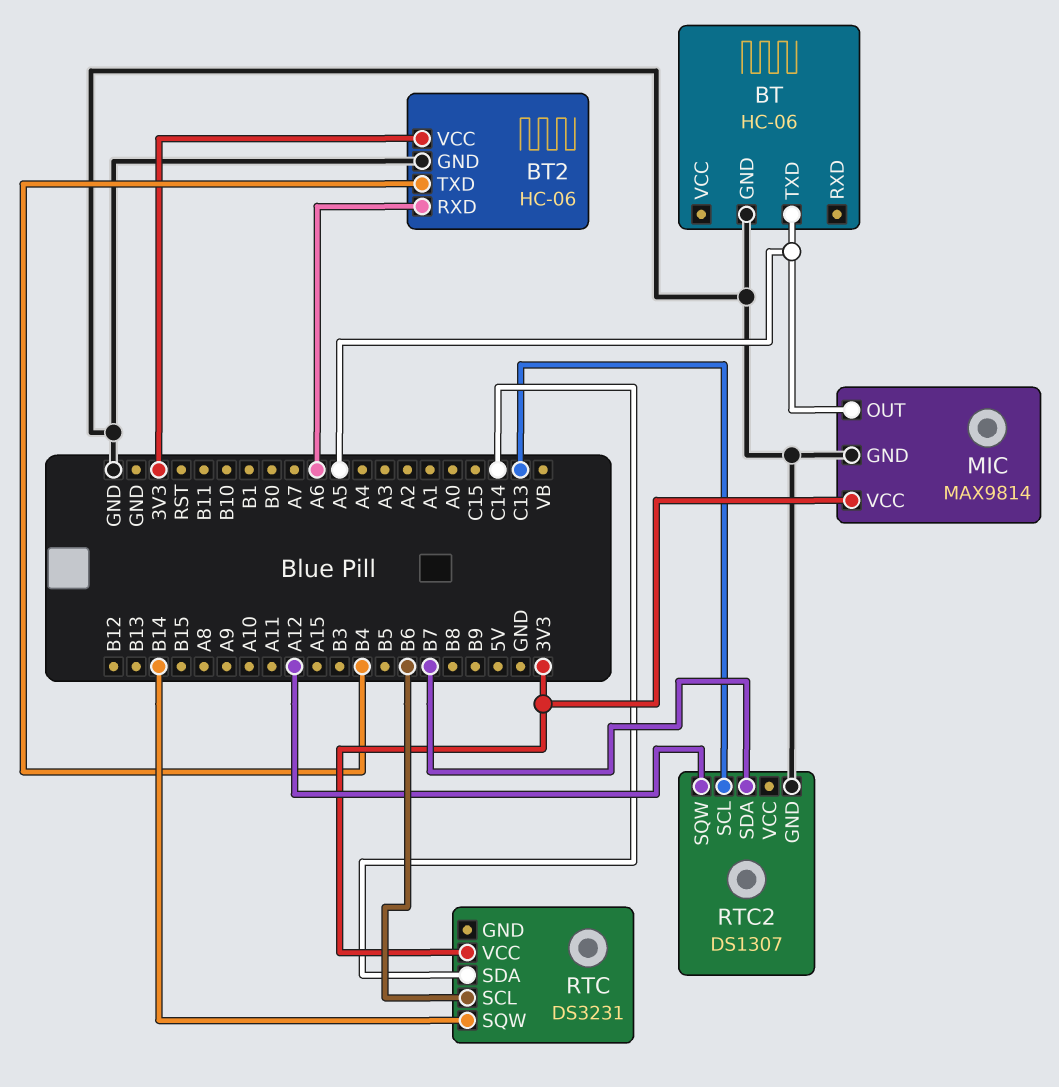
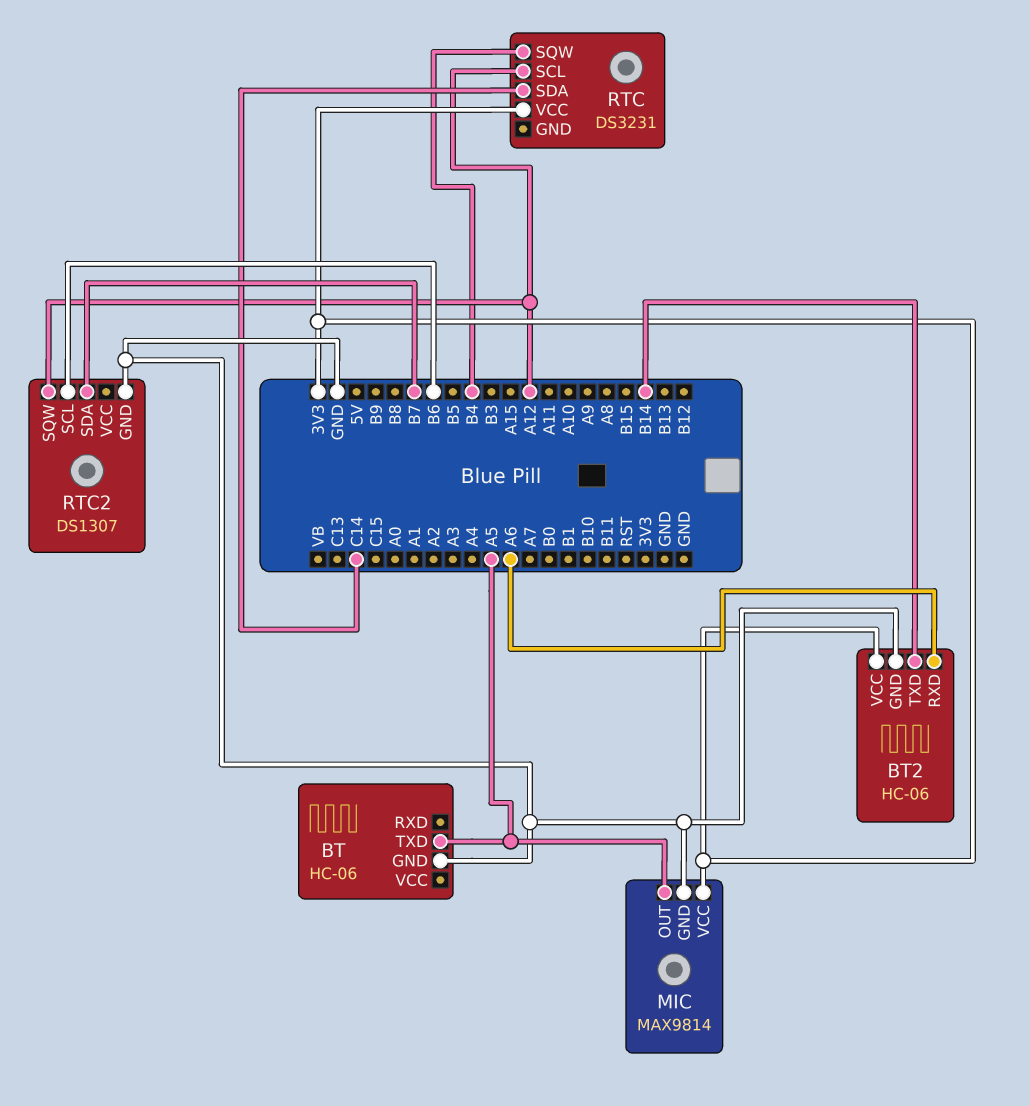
BT2 pin TXD: B4 -> B14
RTC pin SCL: B6 -> A12
RTC pin SQW: B14 -> B4
RTC2 pin SCL: C13 -> B6

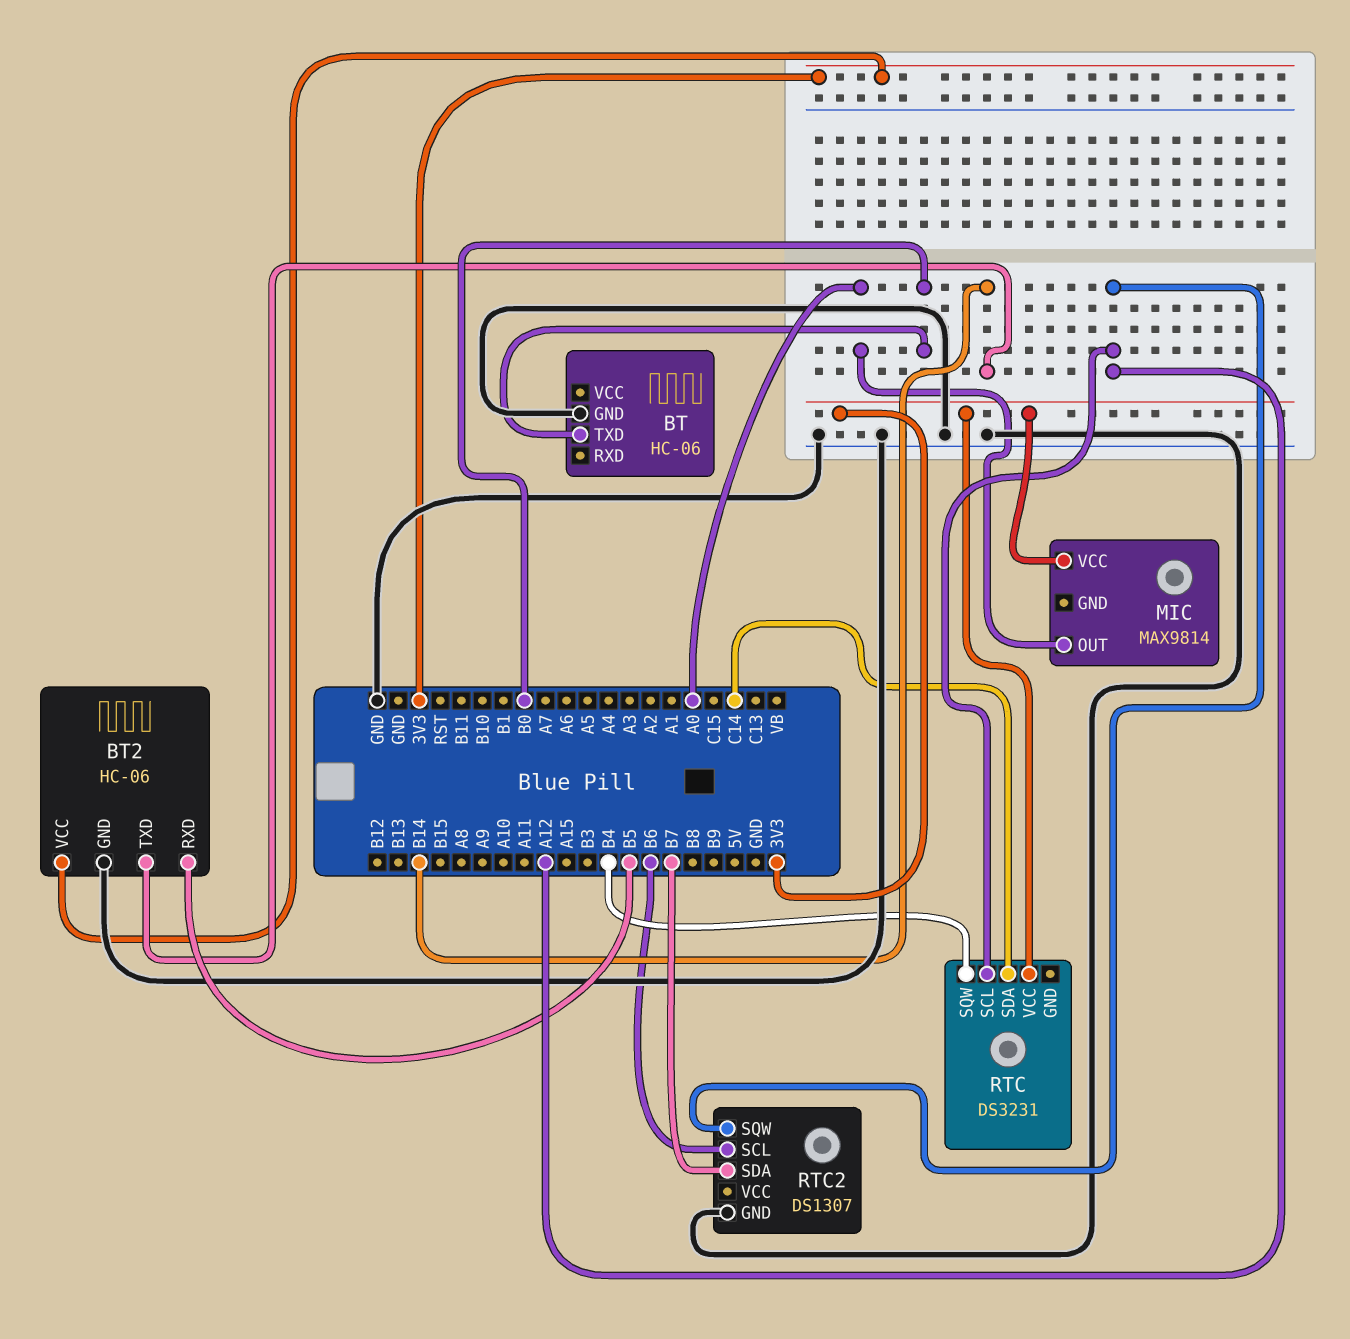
BT pin TXD: A5 -> B0
BT2 pin RXD: A6 -> B5
MIC pin GND: GND -> none
MIC pin OUT: A5 -> A0

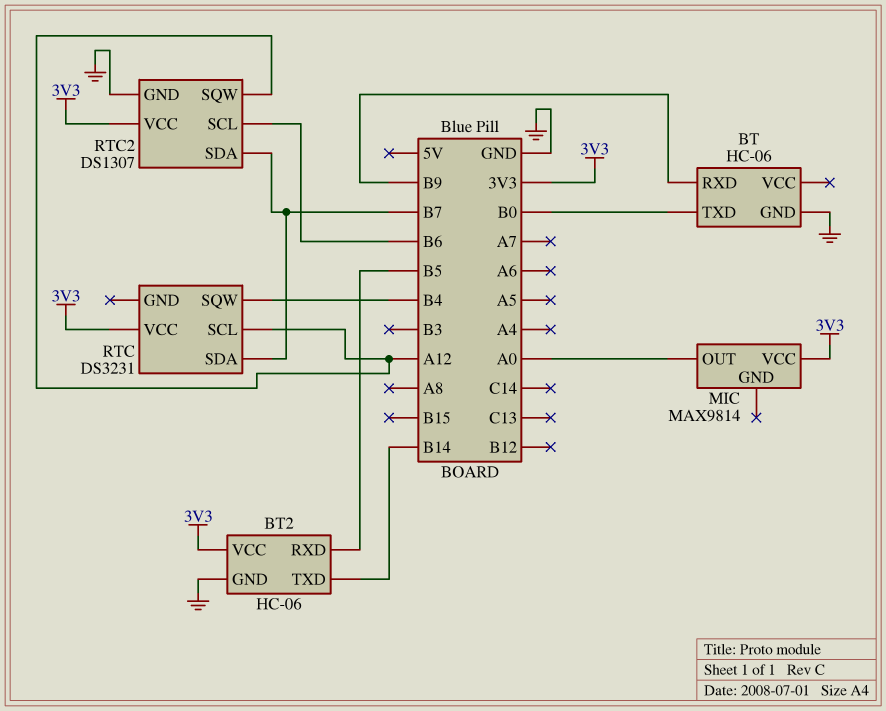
BT pin RXD: none -> B9
RTC pin SDA: C14 -> B7
RTC2 pin VCC: none -> 3V3

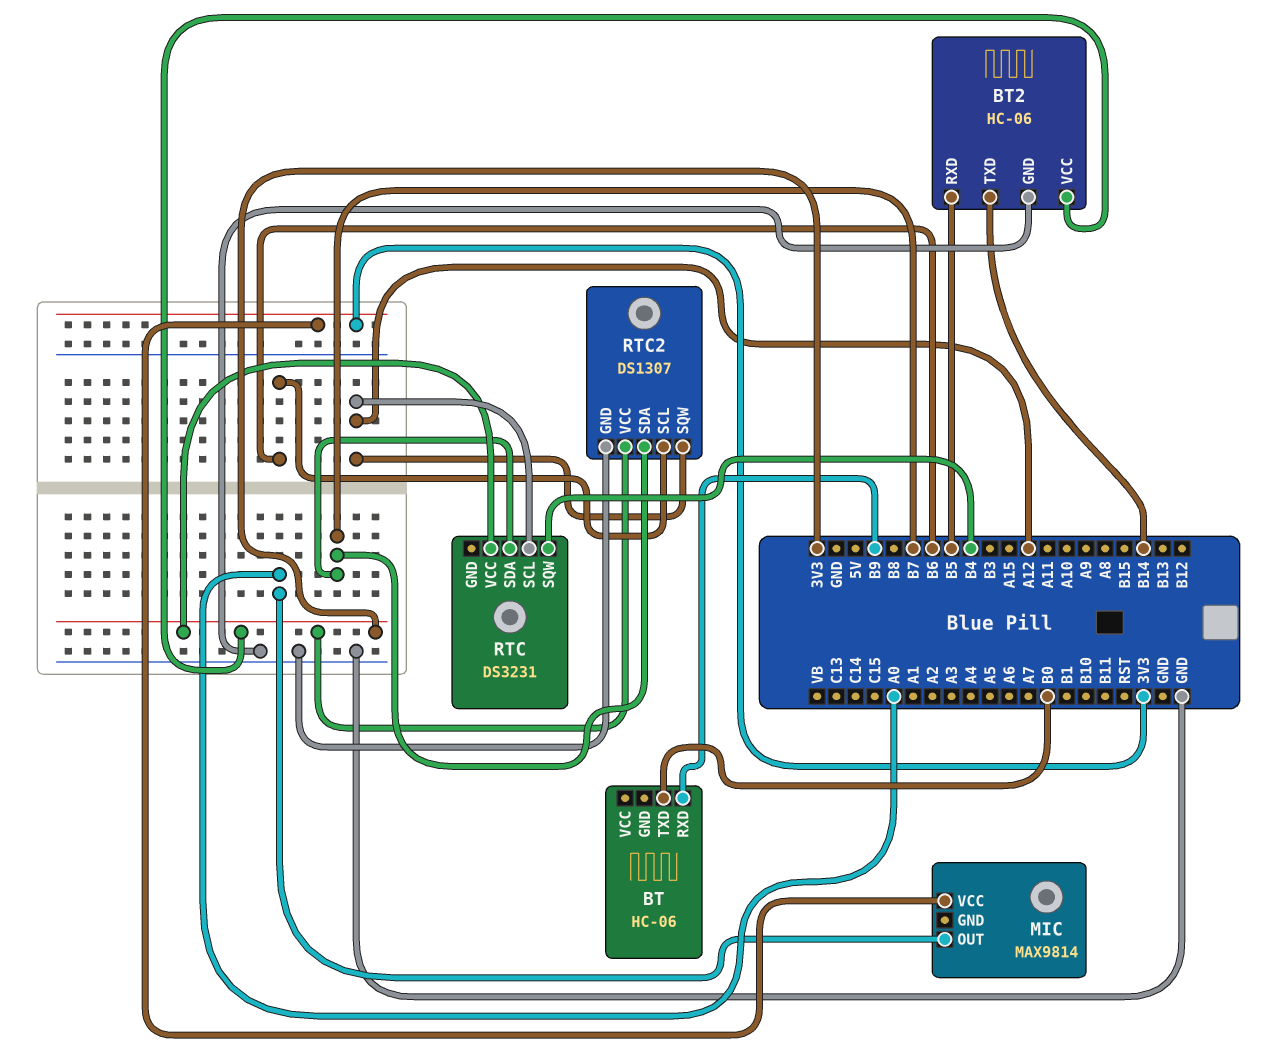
BT pin GND: GND -> none

